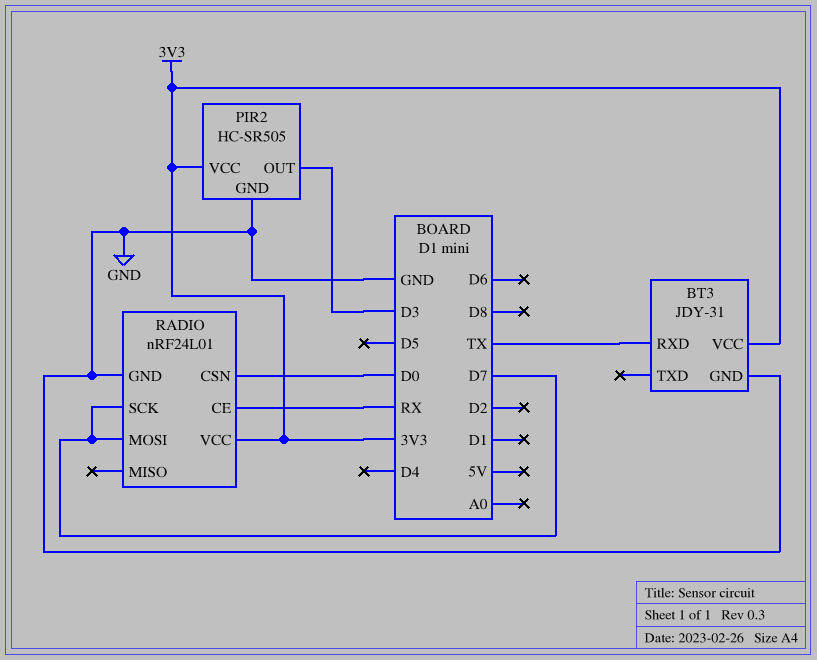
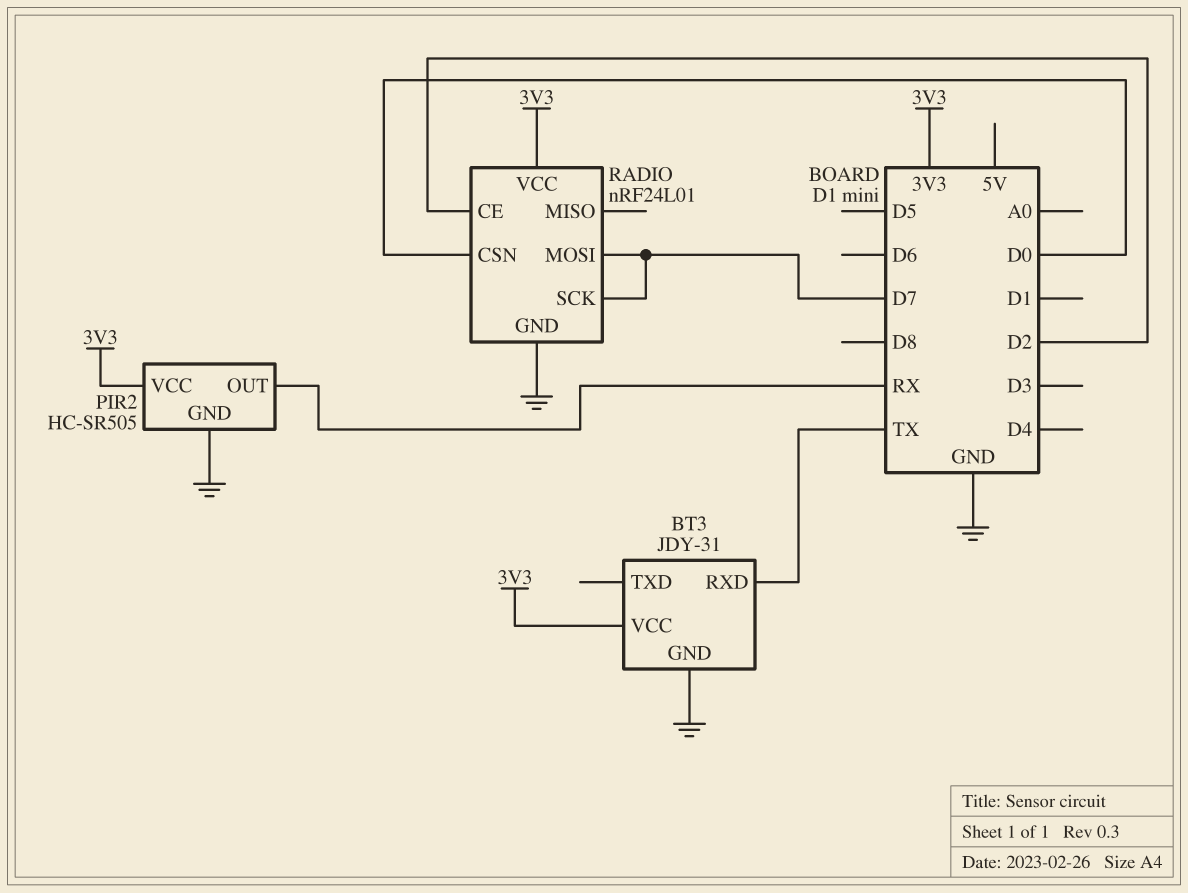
PIR2 pin OUT: D3 -> RX
RADIO pin CE: RX -> D2

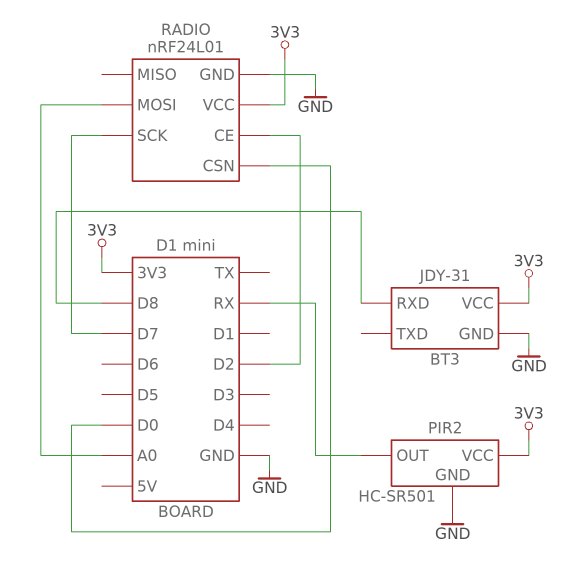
BT3 pin RXD: TX -> D8
PIR2: HC-SR505 -> HC-SR501
RADIO pin MOSI: D7 -> A0

